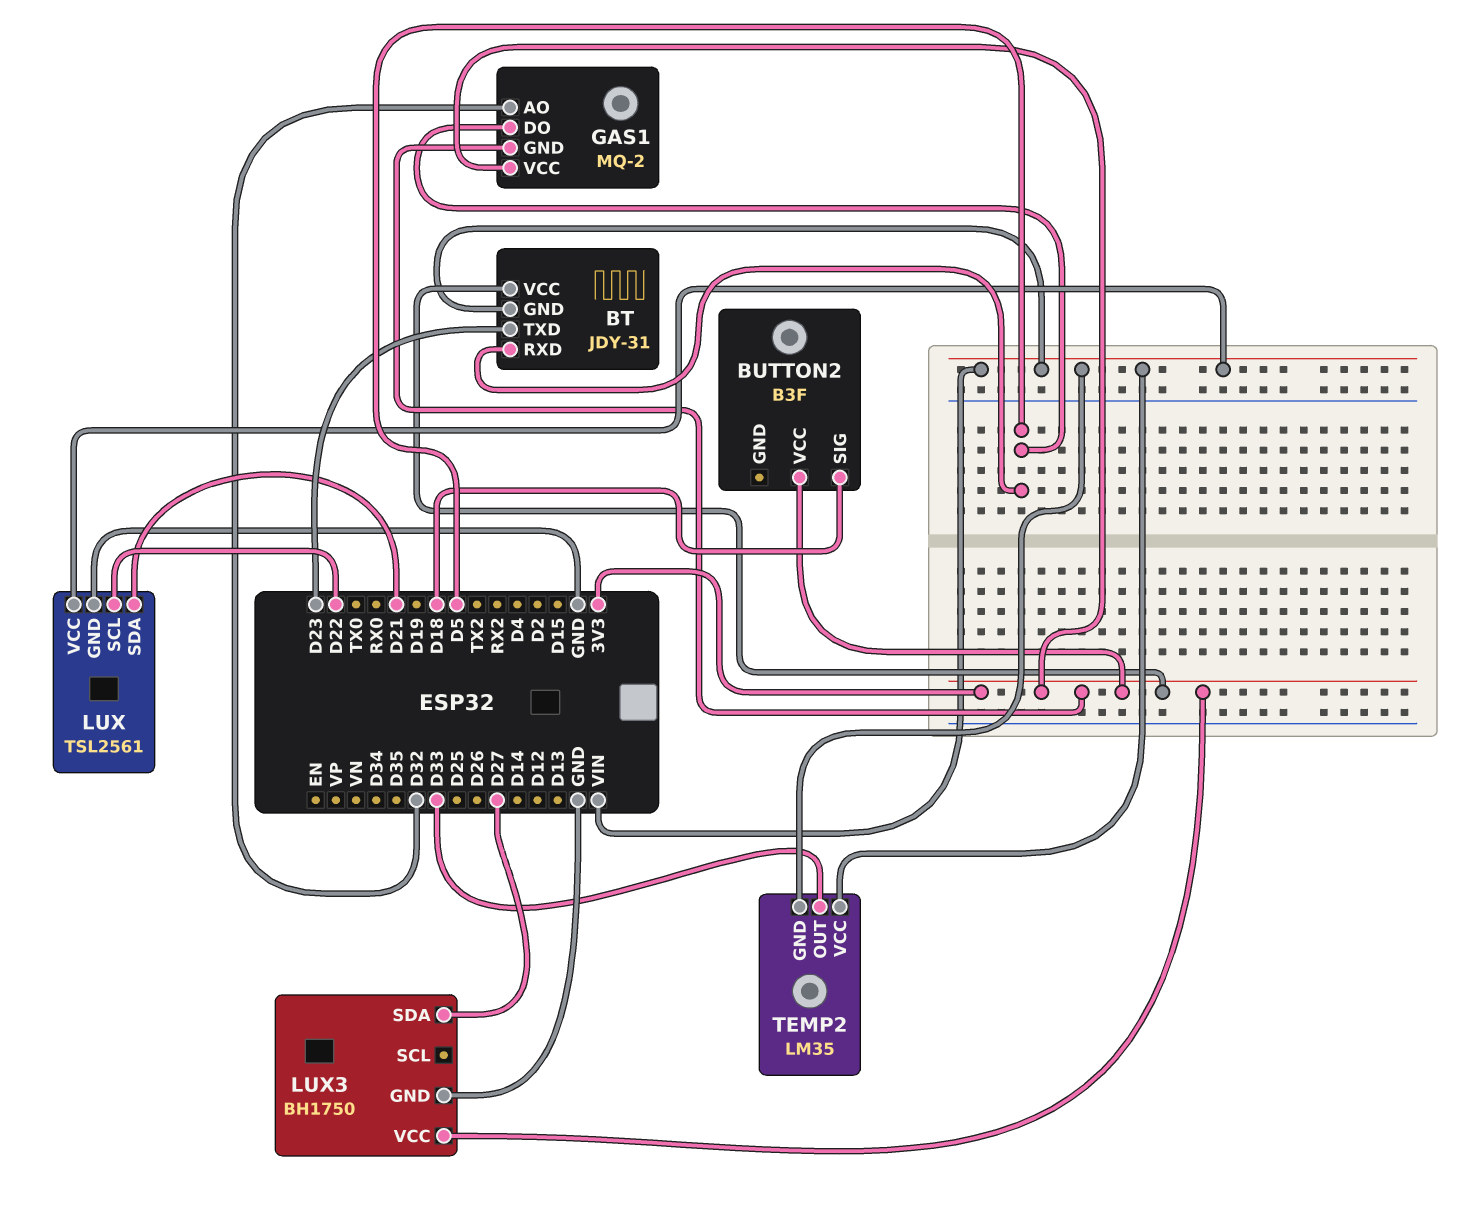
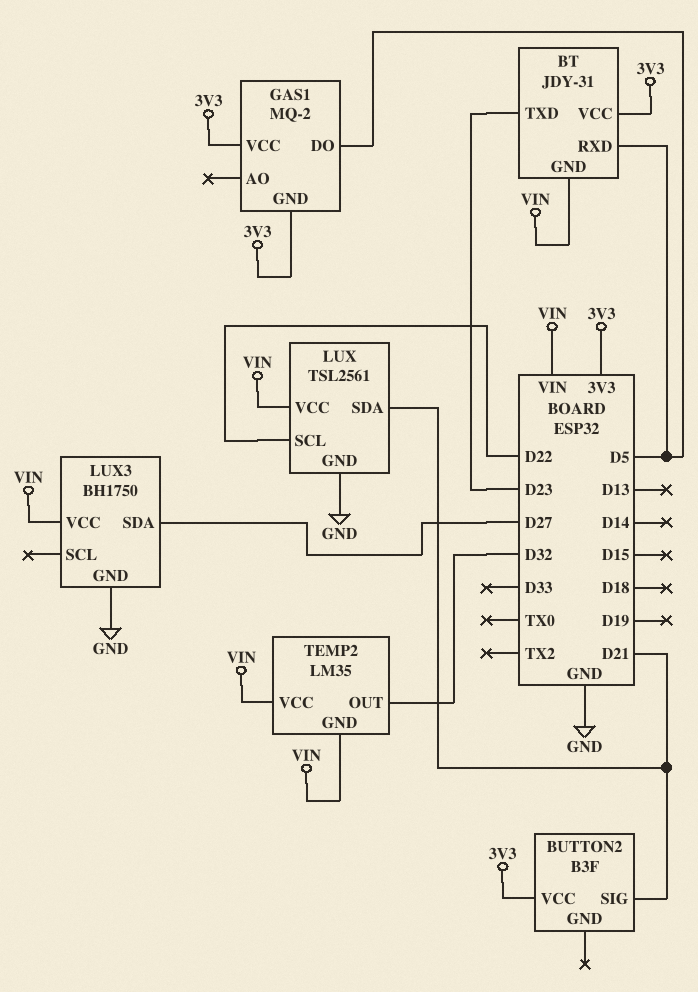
BUTTON2 pin SIG: D18 -> D21
GAS1 pin AO: D32 -> none
LUX3 pin VCC: 3V3 -> VIN
TEMP2 pin OUT: D33 -> D32

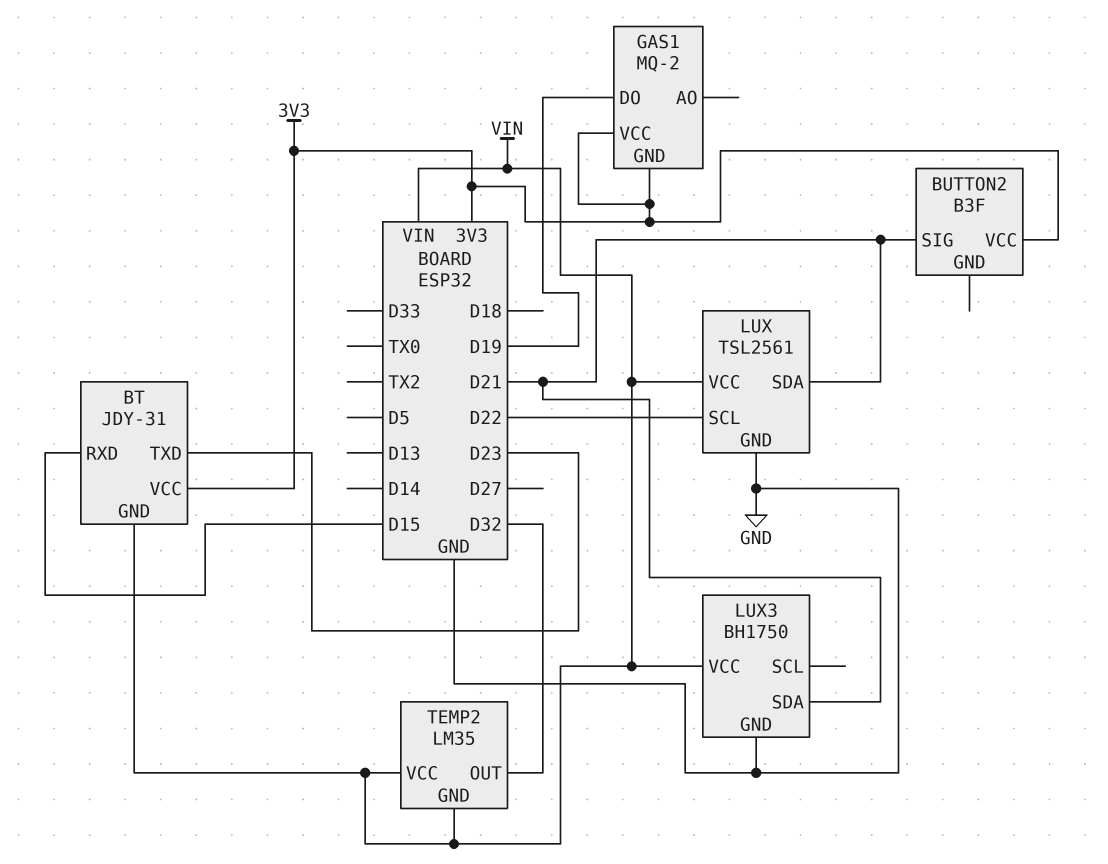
BT pin RXD: D5 -> D15
GAS1 pin DO: D5 -> D19
LUX3 pin SDA: D27 -> D21

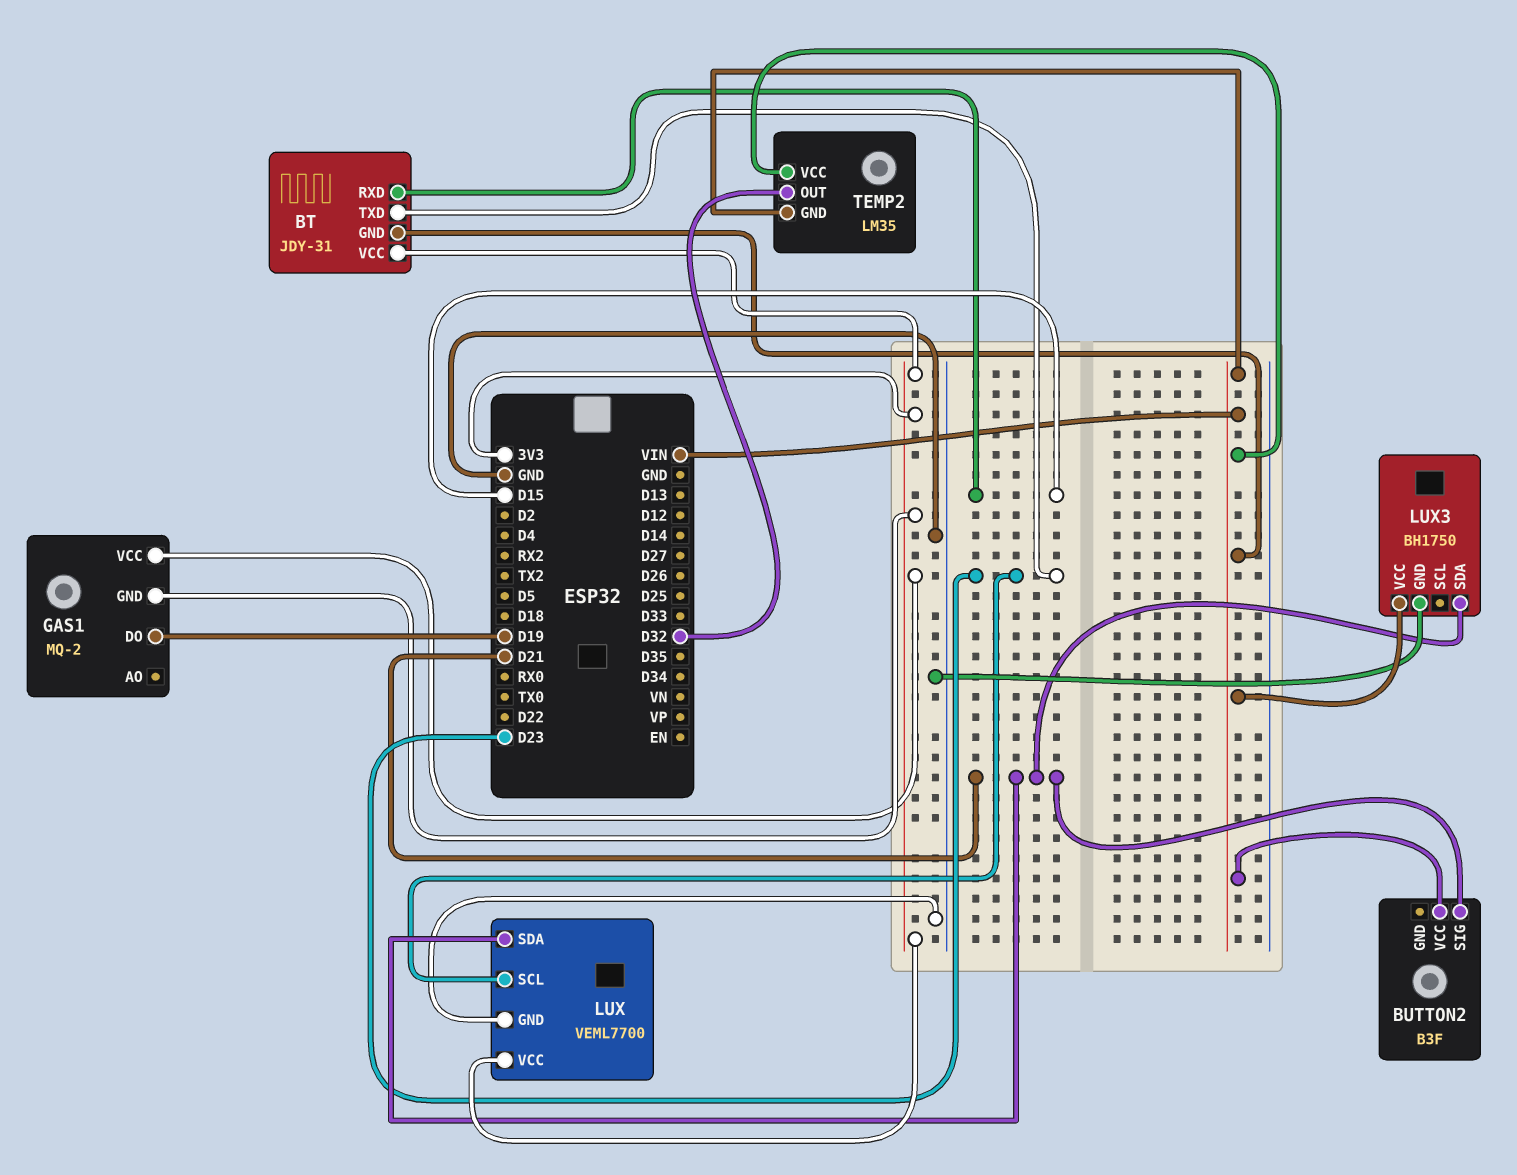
BUTTON2 pin VCC: 3V3 -> VIN
LUX: TSL2561 -> VEML7700
LUX pin SCL: D22 -> D23
LUX pin VCC: VIN -> 3V3

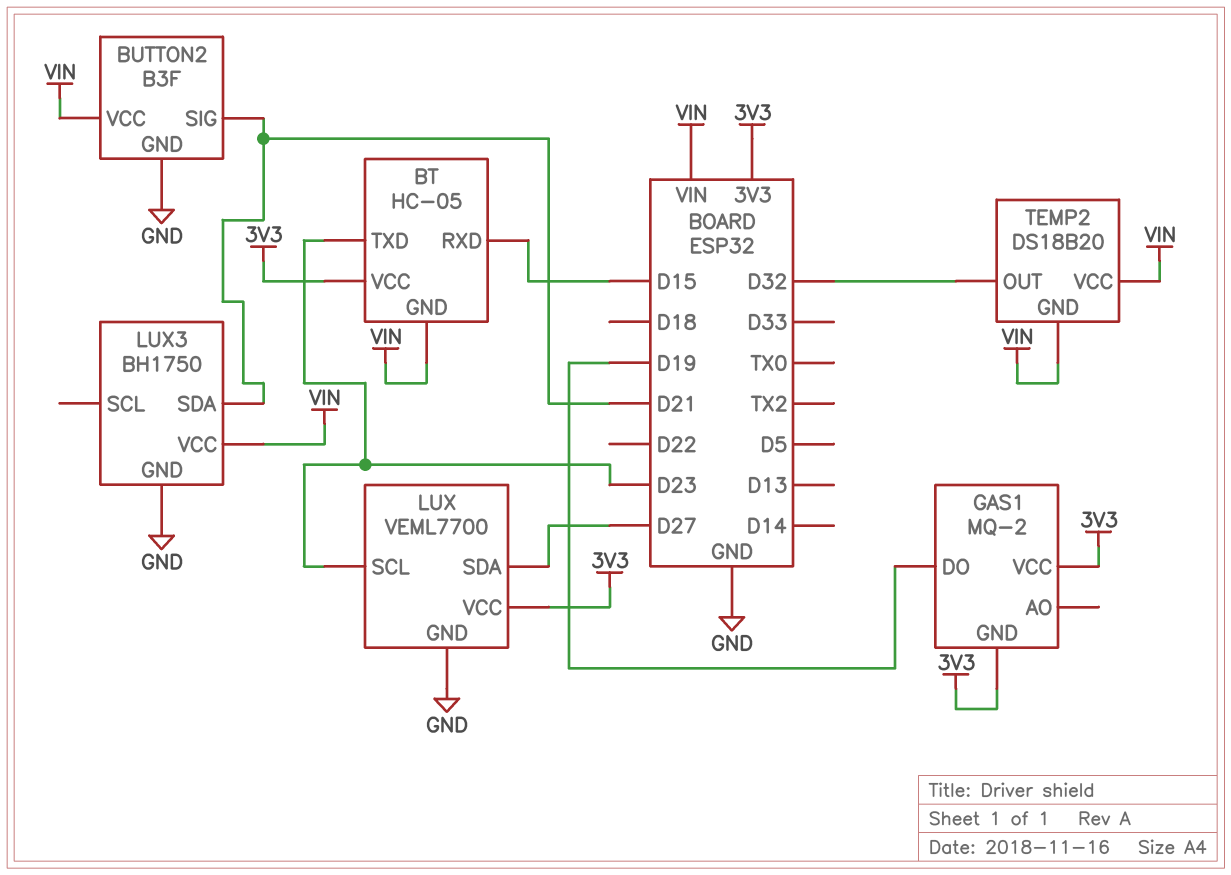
BT: JDY-31 -> HC-05
BUTTON2 pin GND: none -> GND
LUX pin SDA: D21 -> D27
TEMP2: LM35 -> DS18B20

